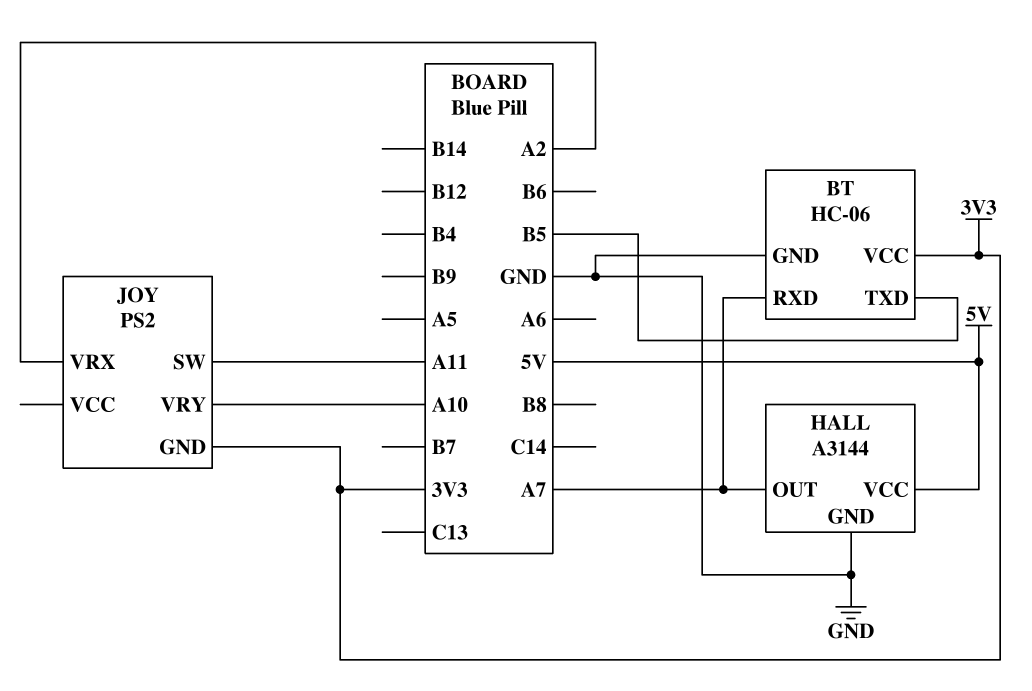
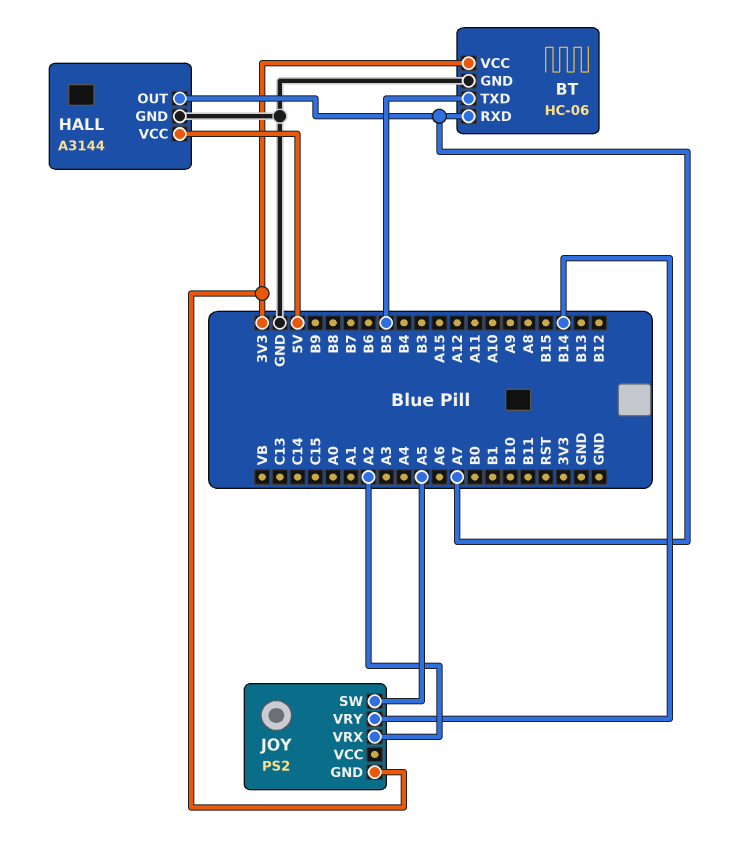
JOY pin SW: A11 -> A5
JOY pin VRY: A10 -> B14

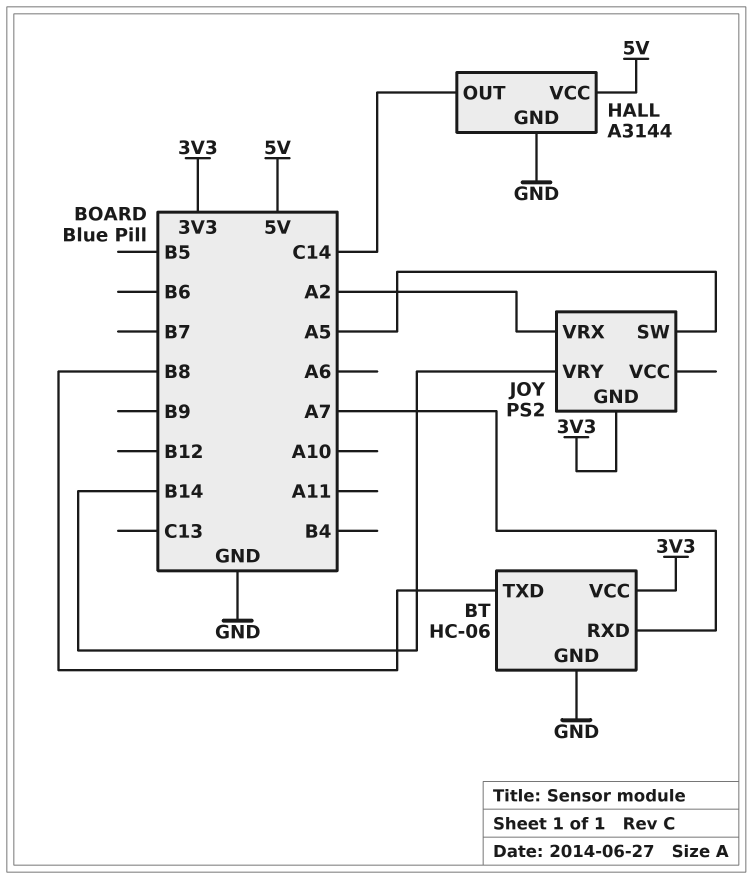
BT pin TXD: B5 -> B8
HALL pin OUT: A7 -> C14

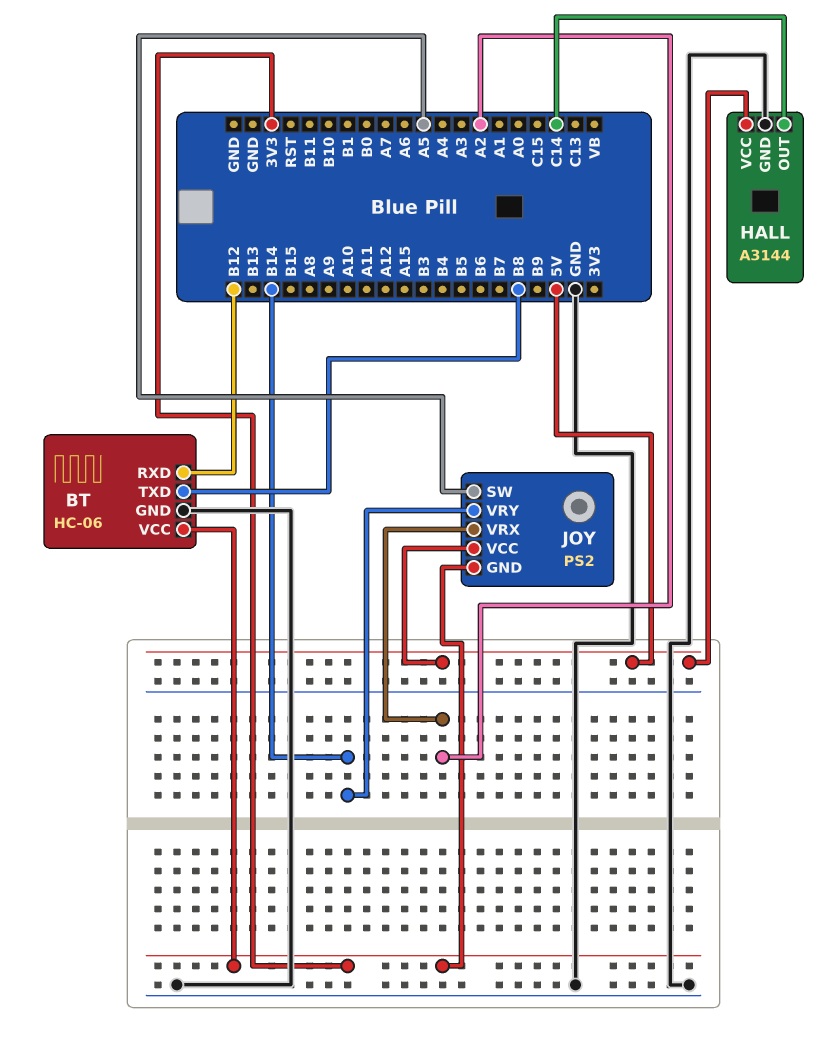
BT pin RXD: A7 -> B12
JOY pin VCC: none -> 5V

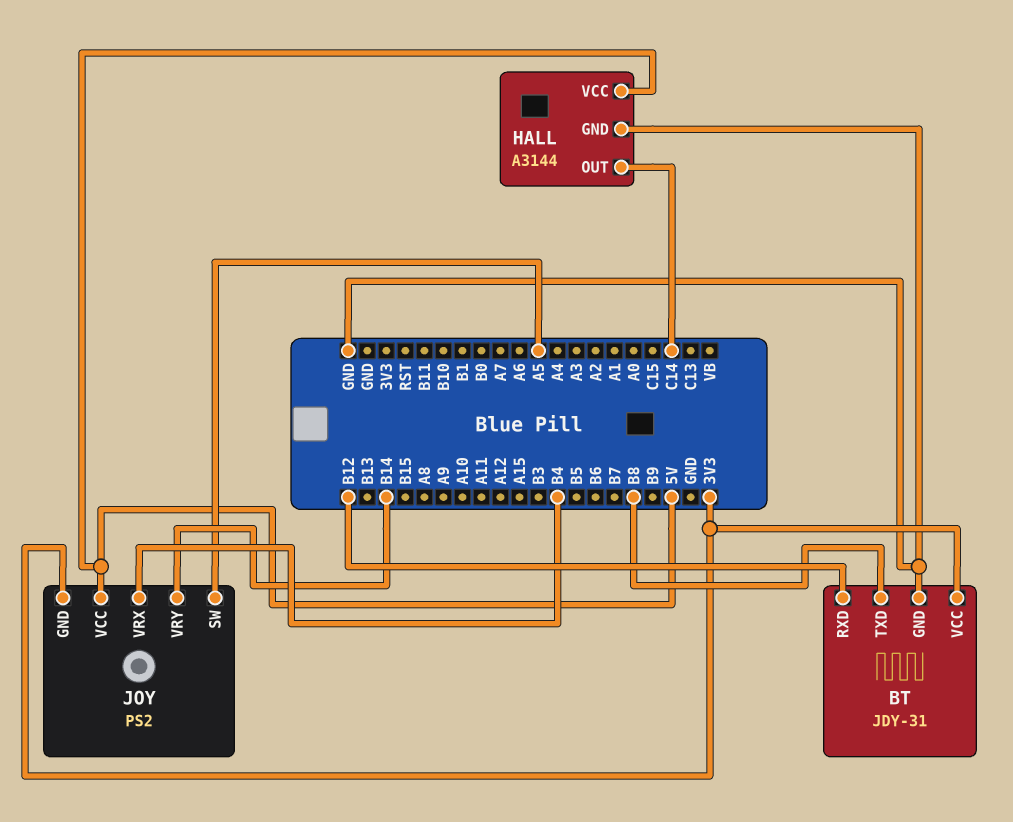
BT: HC-06 -> JDY-31
JOY pin VRX: A2 -> B4

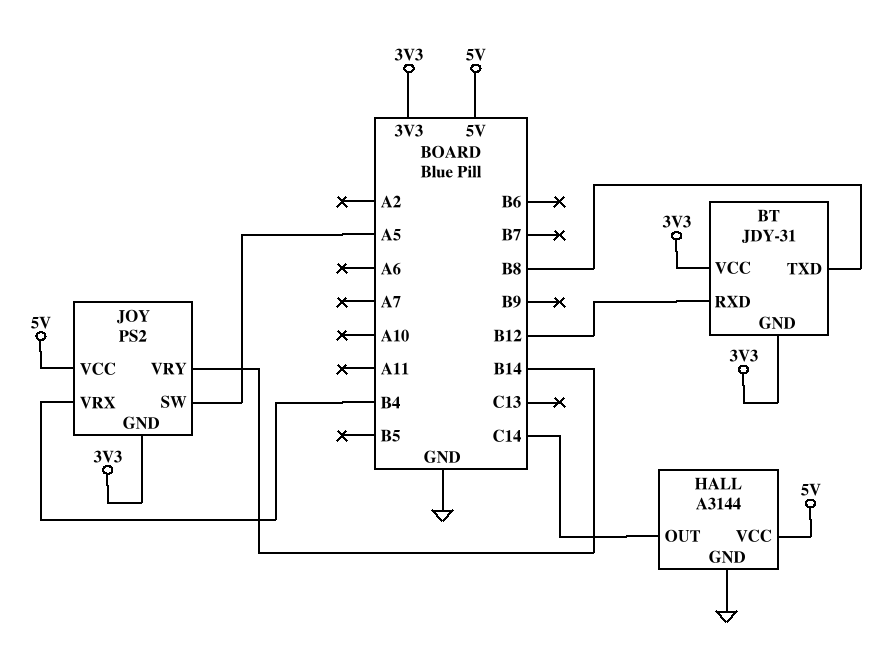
BT pin GND: GND -> 3V3

